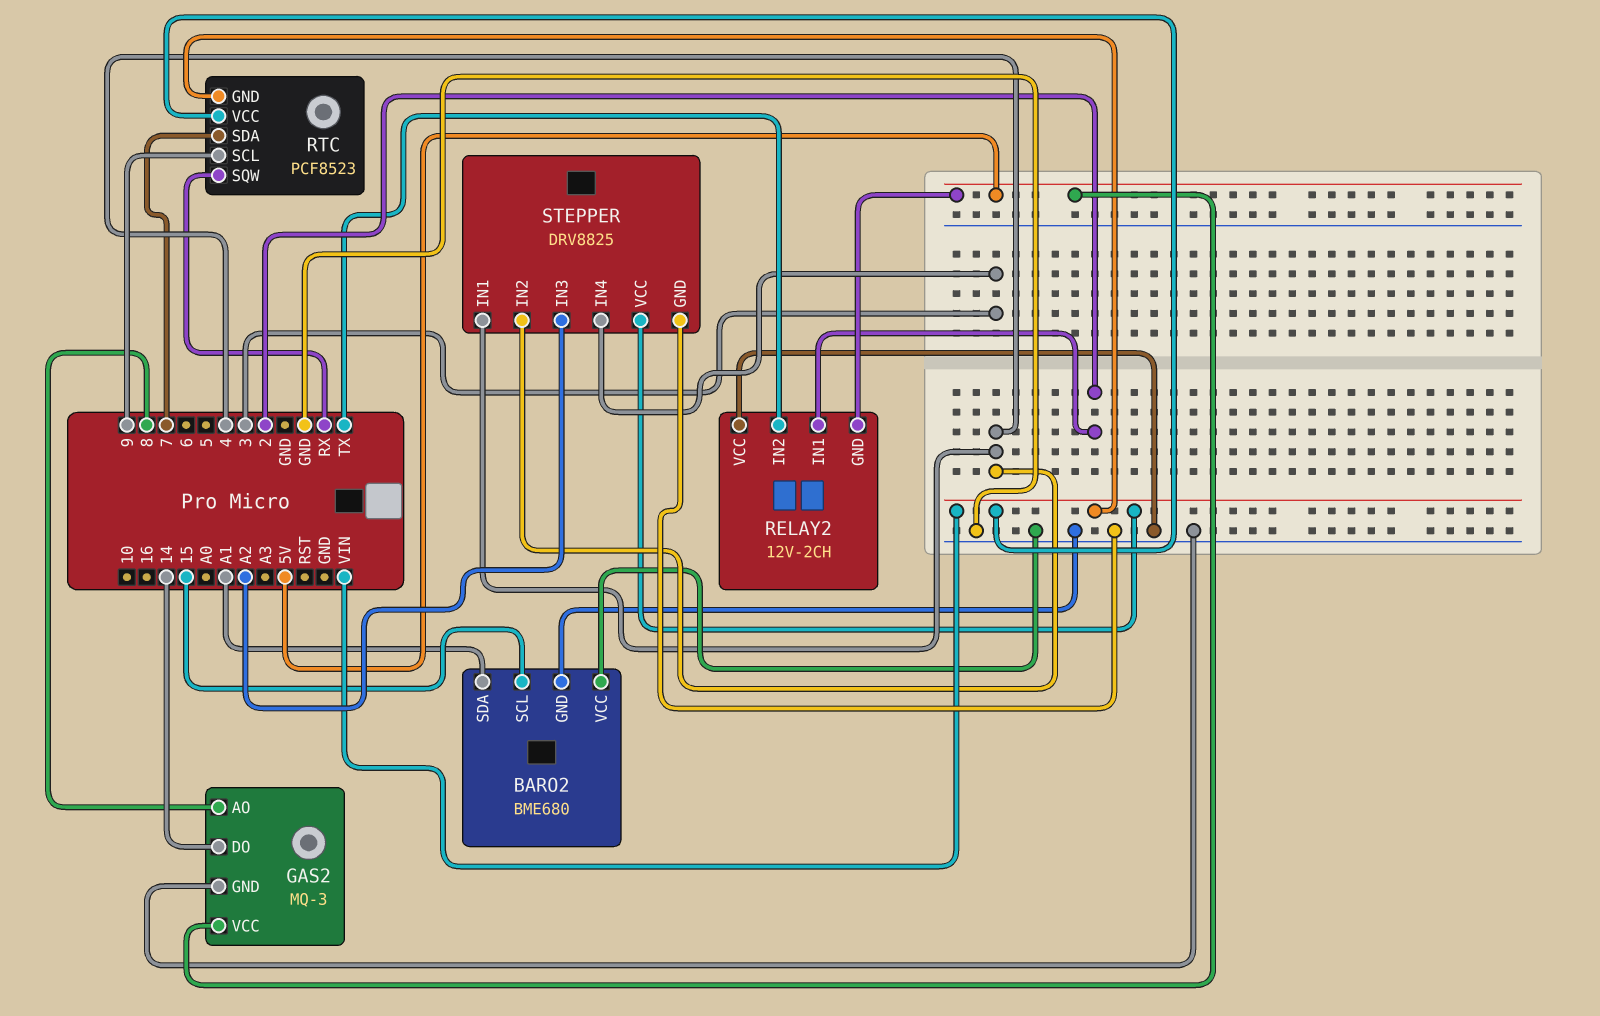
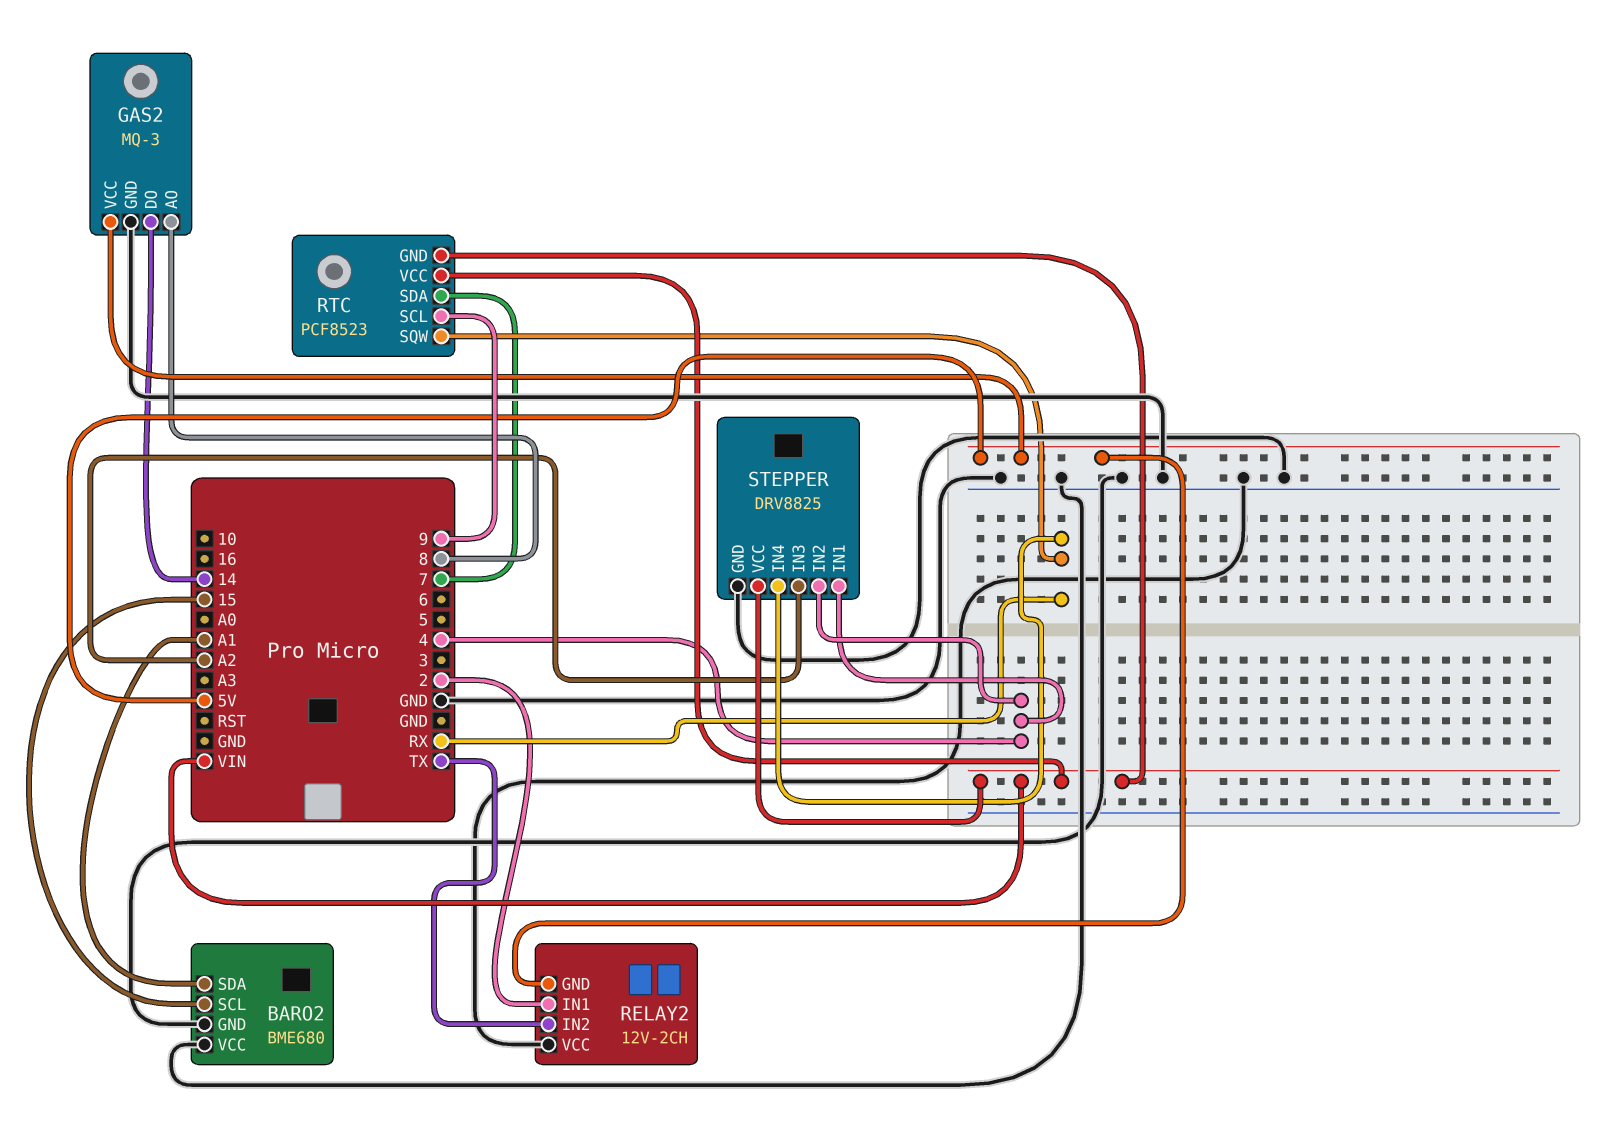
STEPPER pin IN4: 3 -> RX

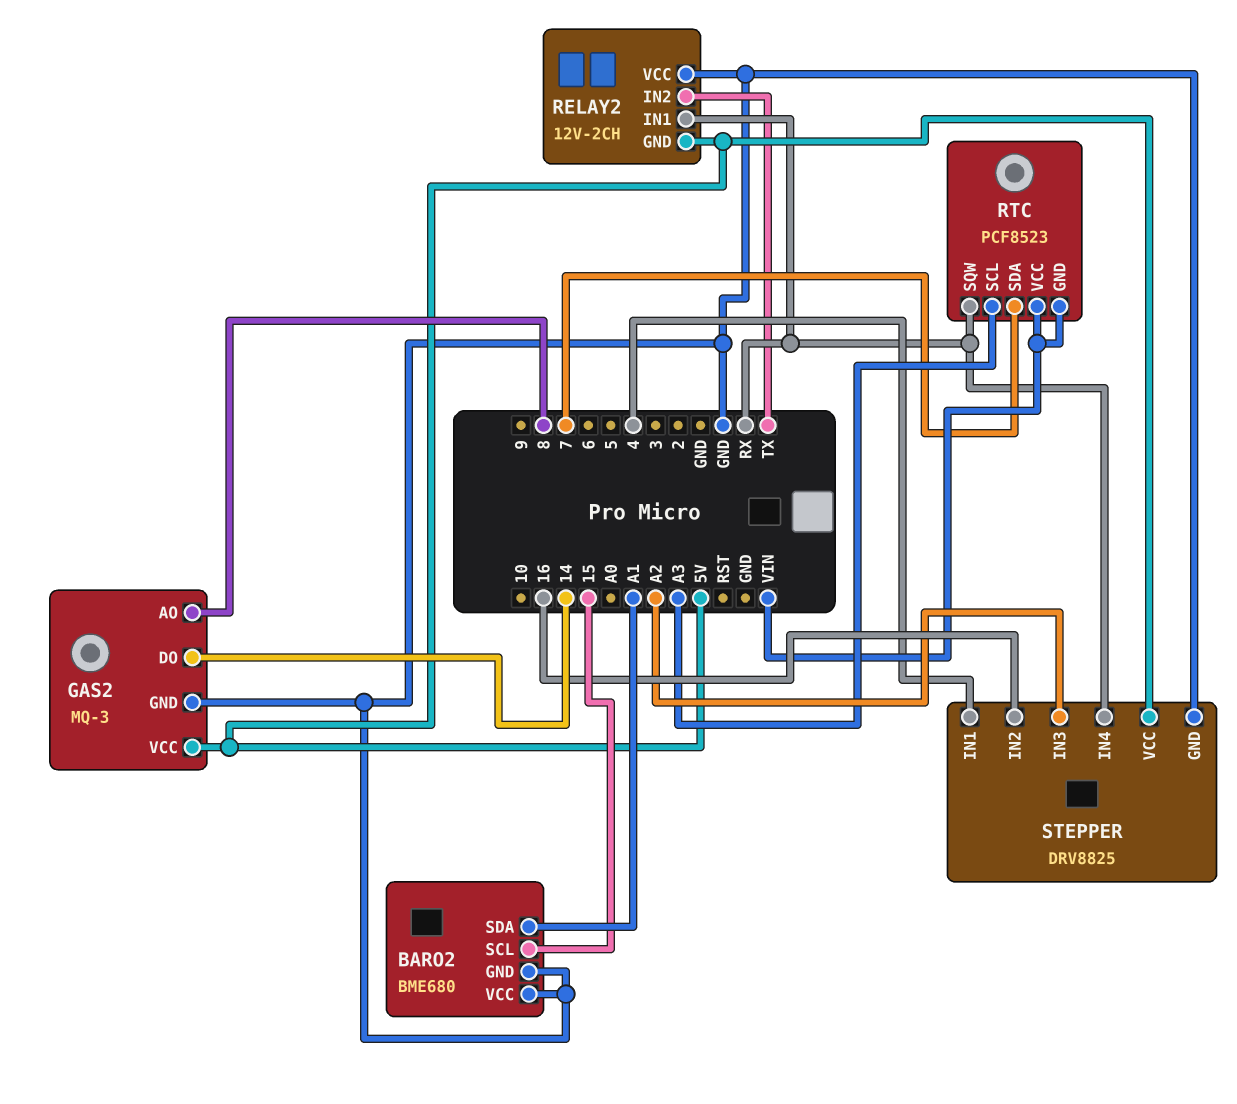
RELAY2 pin IN1: 2 -> RX
RTC pin SCL: 9 -> A3
STEPPER pin IN2: 4 -> 16
STEPPER pin VCC: VIN -> 5V

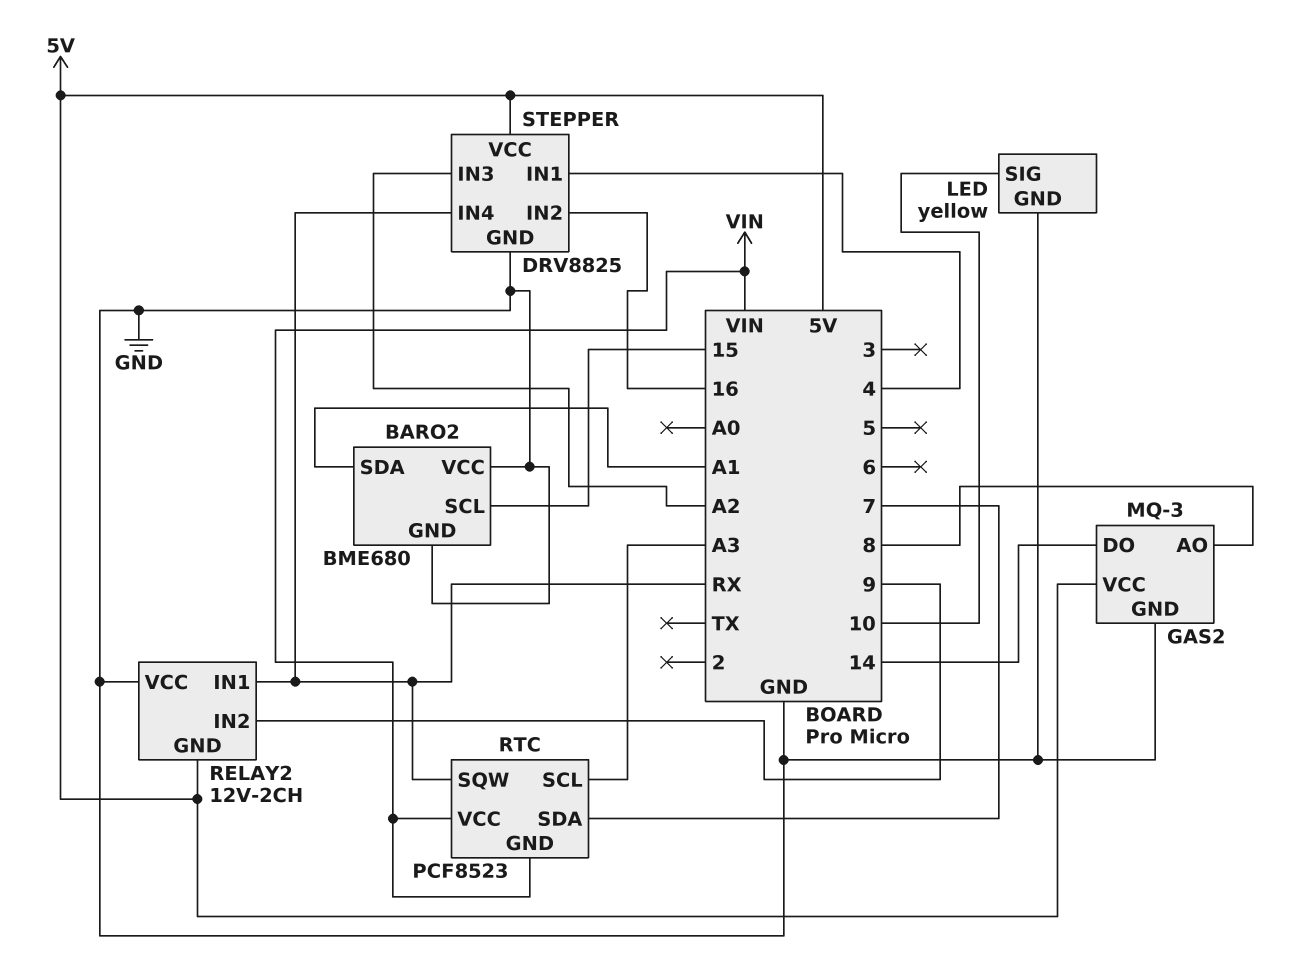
LED: none -> yellow
LED pin GND: none -> GND
LED pin SIG: none -> 10
RELAY2 pin IN2: TX -> 9

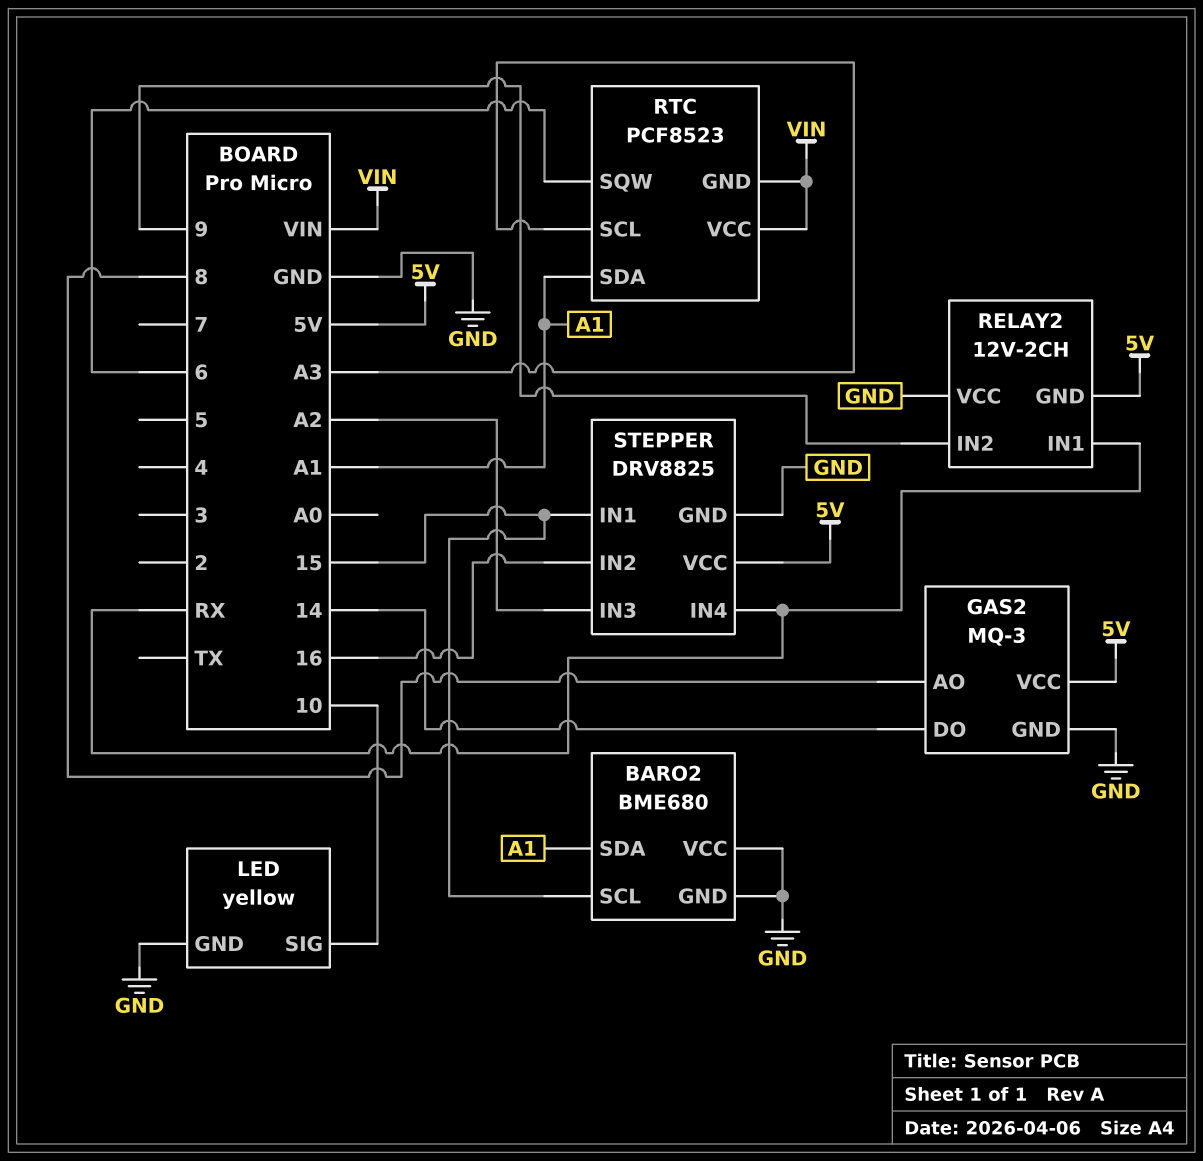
RTC pin SDA: 7 -> A1
RTC pin SQW: RX -> 6
STEPPER pin IN1: 4 -> 15

